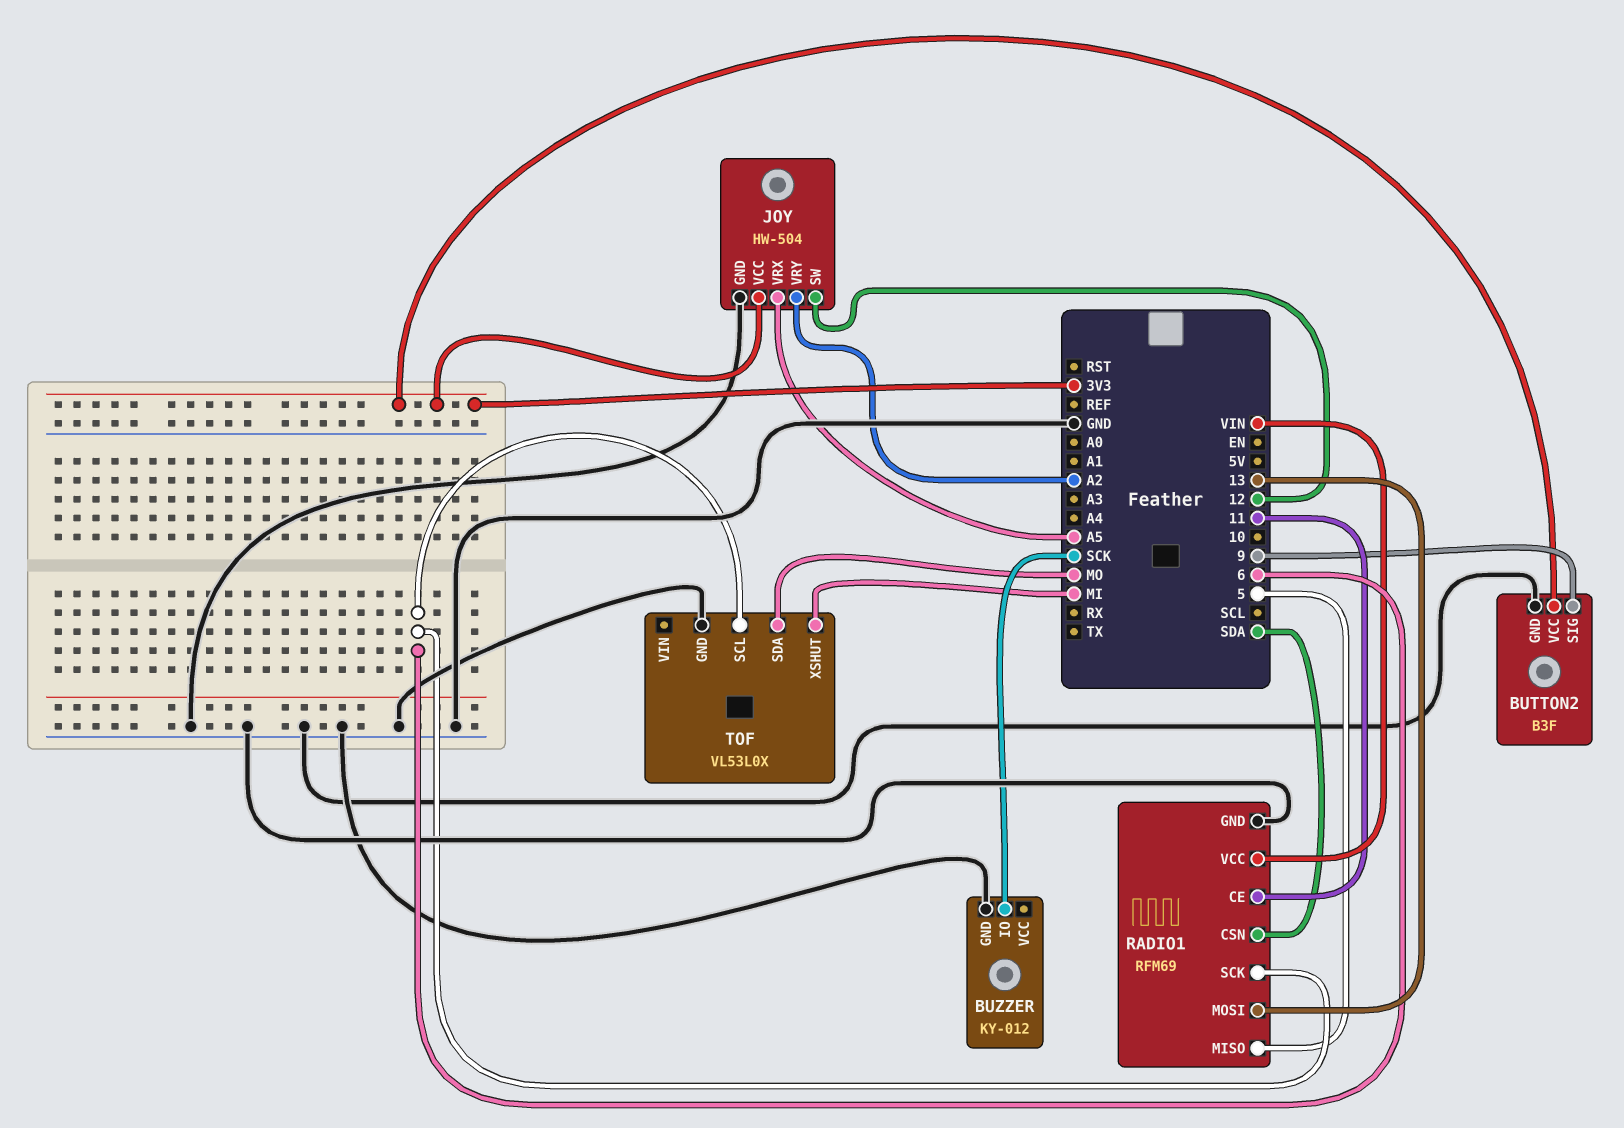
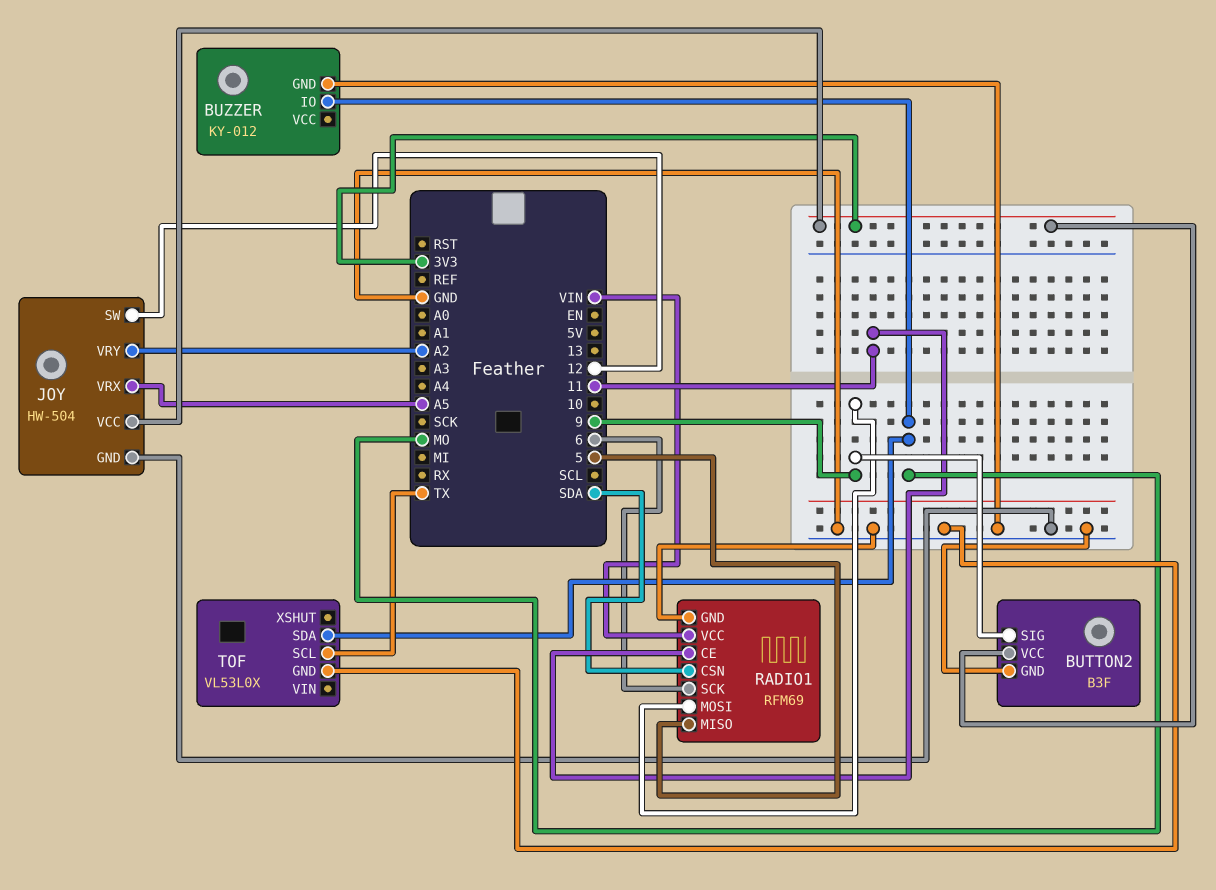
BUZZER pin IO: SCK -> MO
RADIO1 pin MOSI: 13 -> 9
TOF pin SCL: 6 -> TX
TOF pin XSHUT: MI -> none

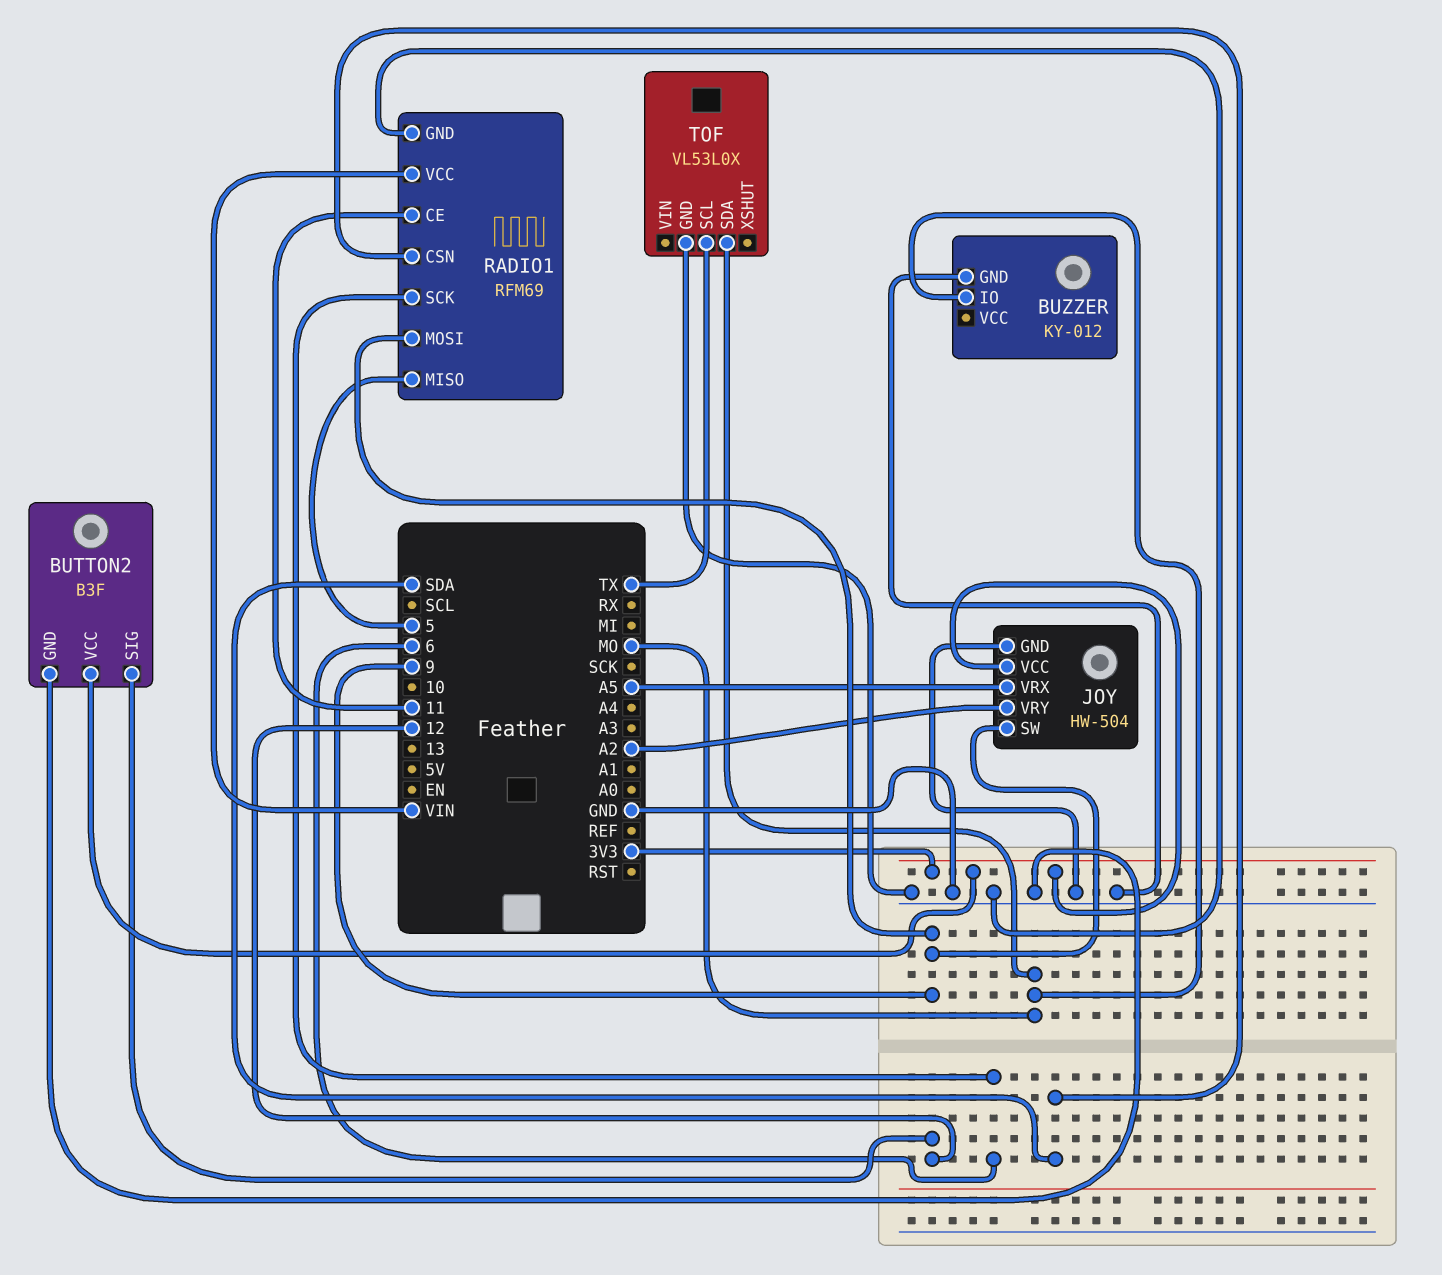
BUTTON2 pin SIG: 9 -> 12
JOY pin SW: 12 -> 9

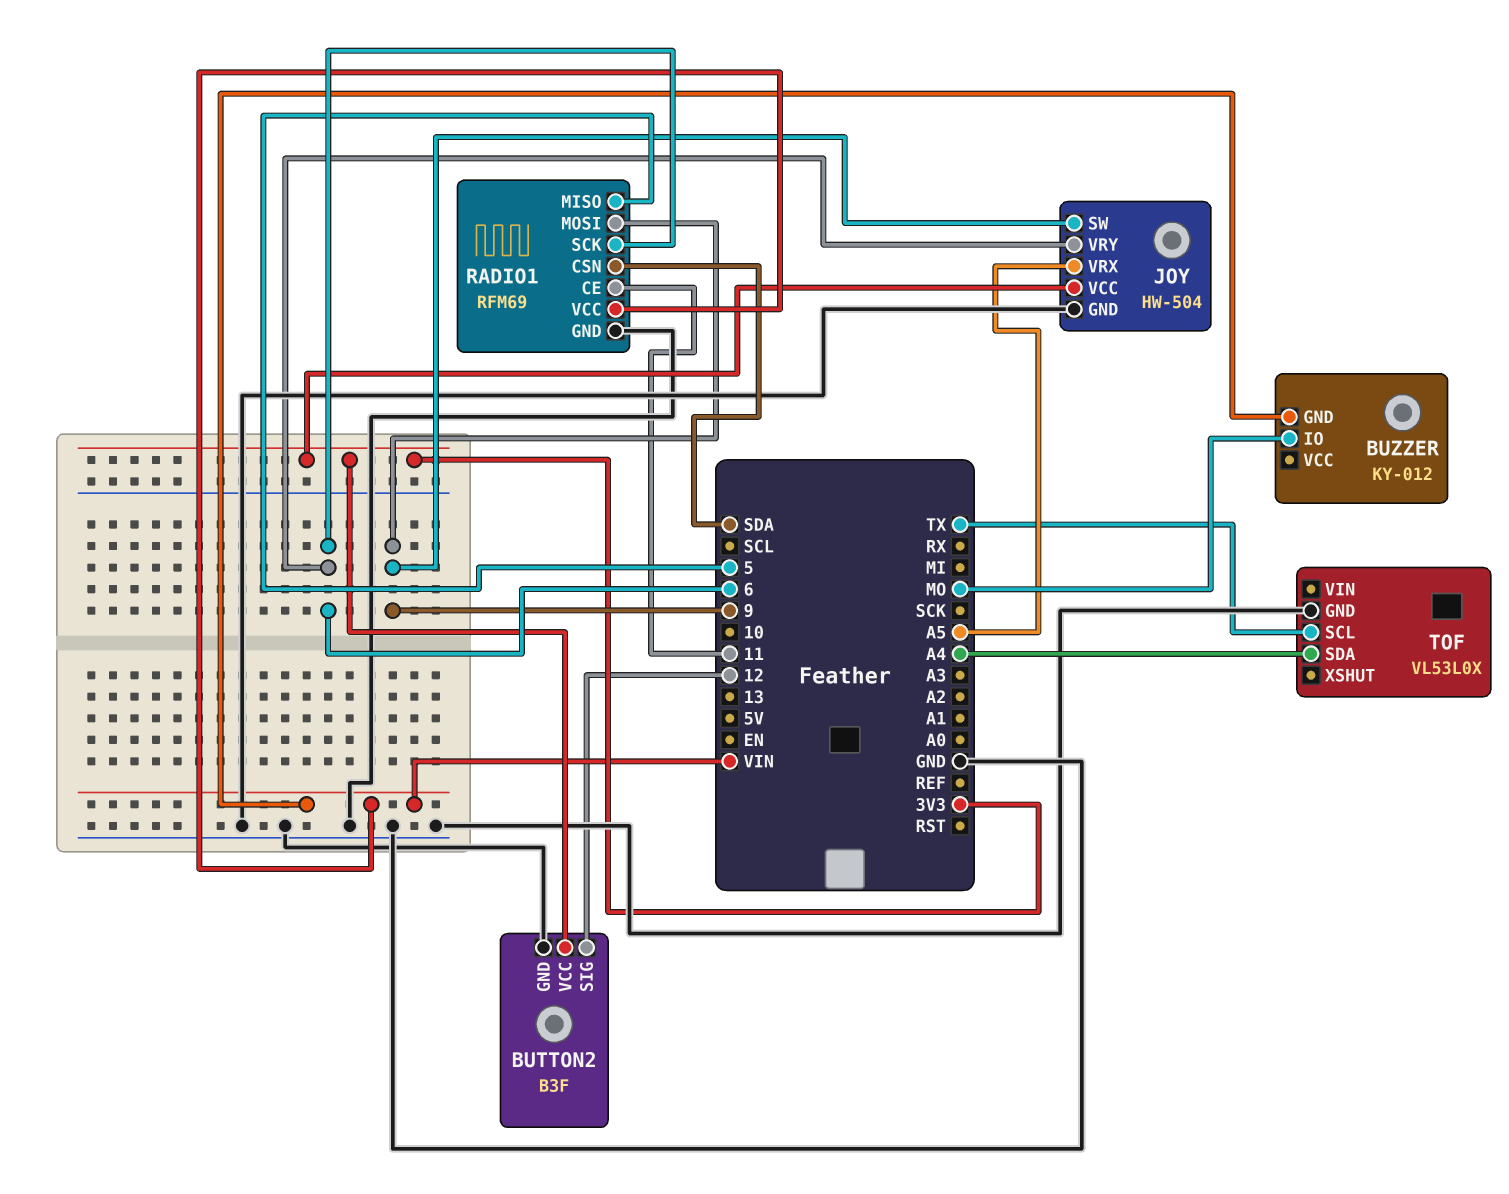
BUZZER pin GND: GND -> VIN
JOY pin VRY: A2 -> 6
TOF pin SDA: MO -> A4

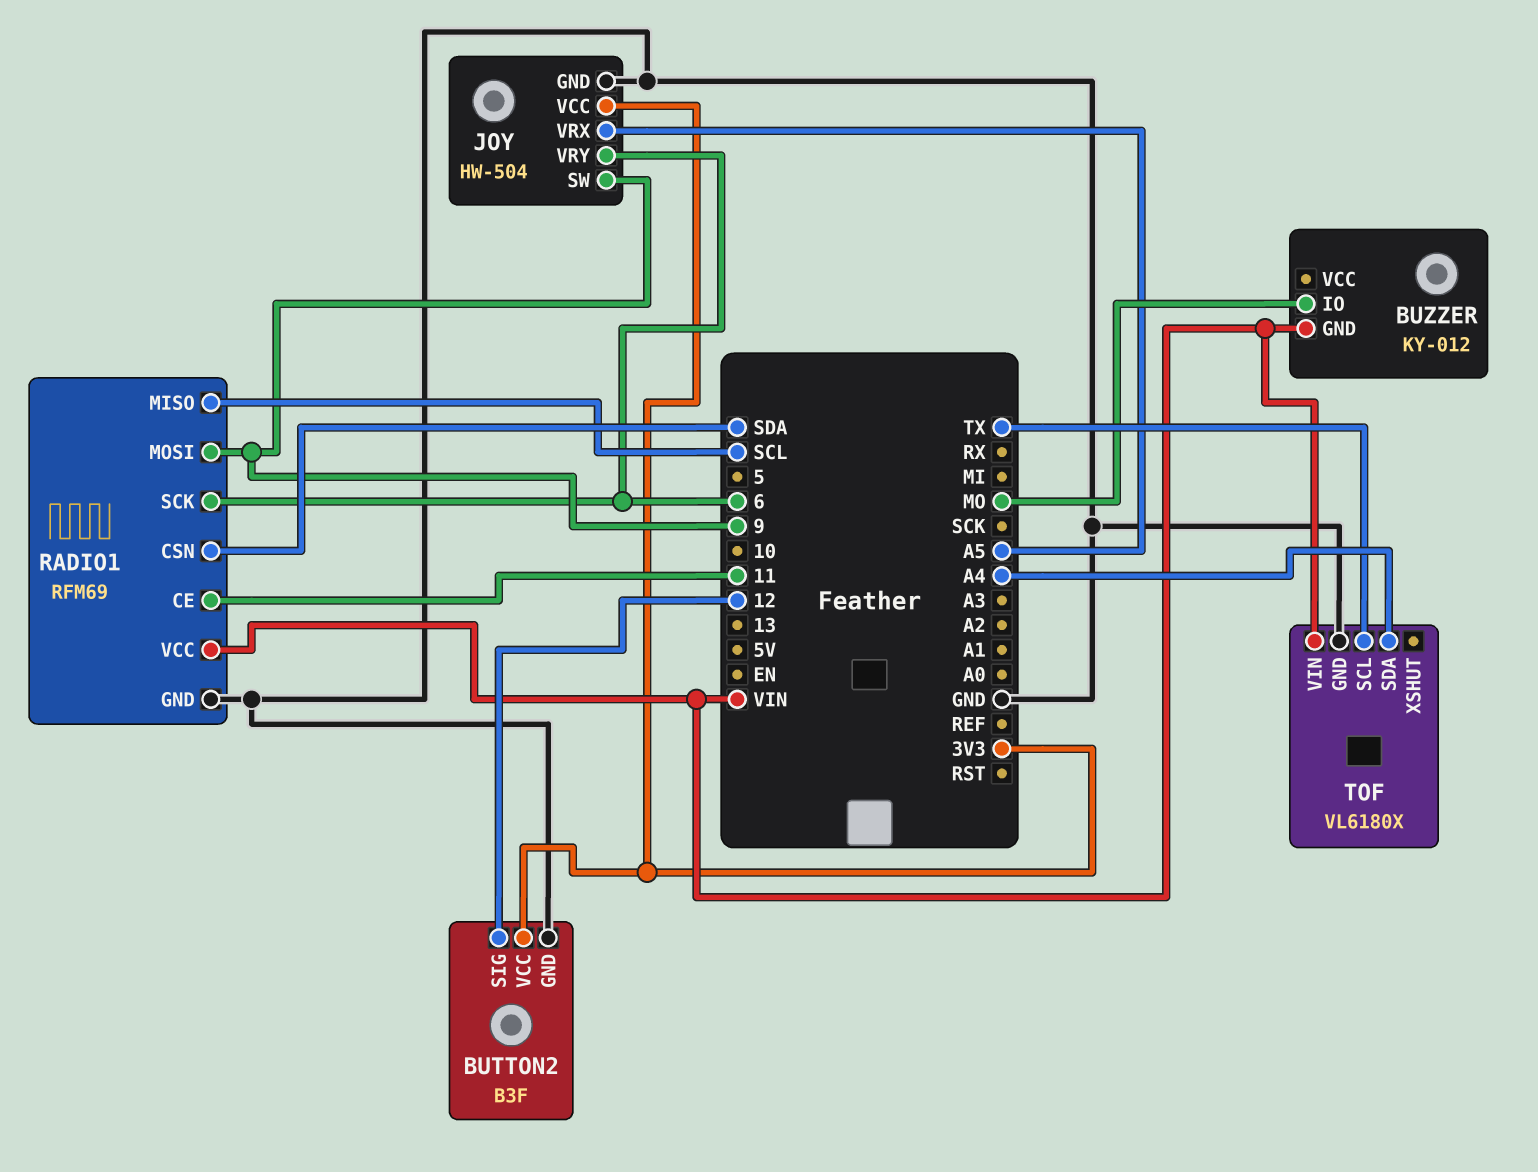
RADIO1 pin MISO: 5 -> SCL
TOF: VL53L0X -> VL6180X
TOF pin VIN: none -> VIN

